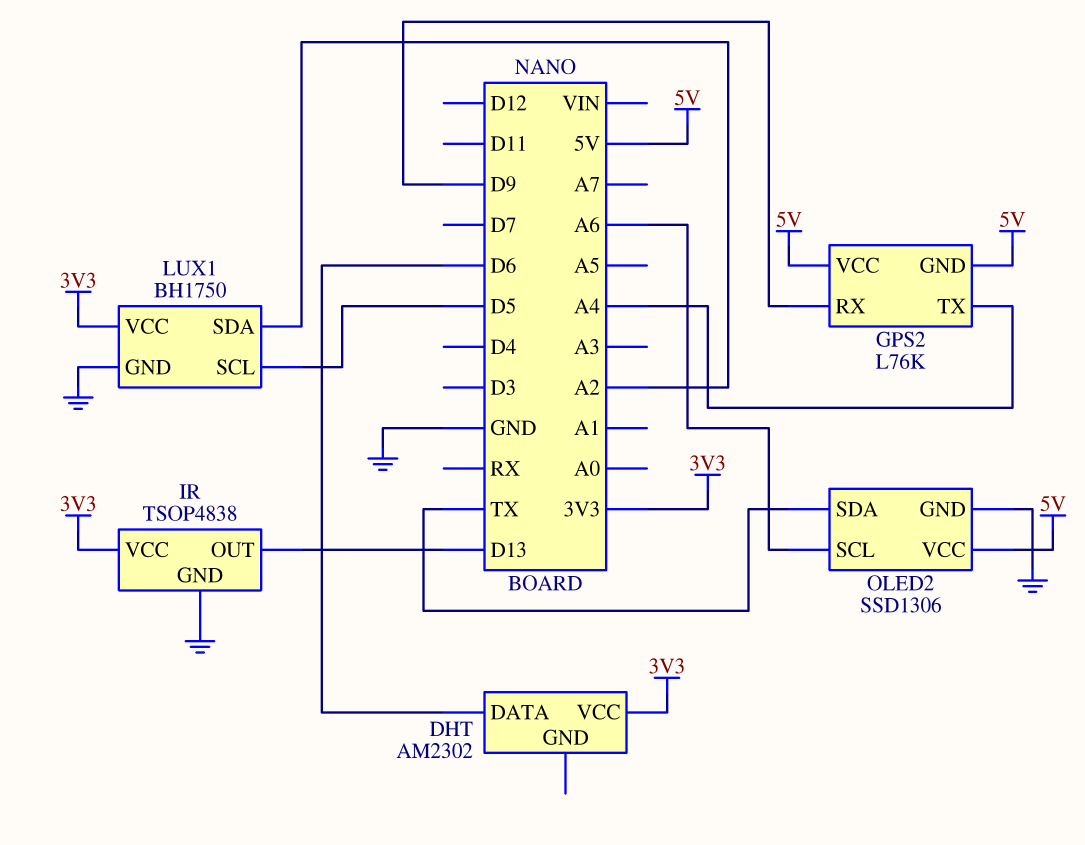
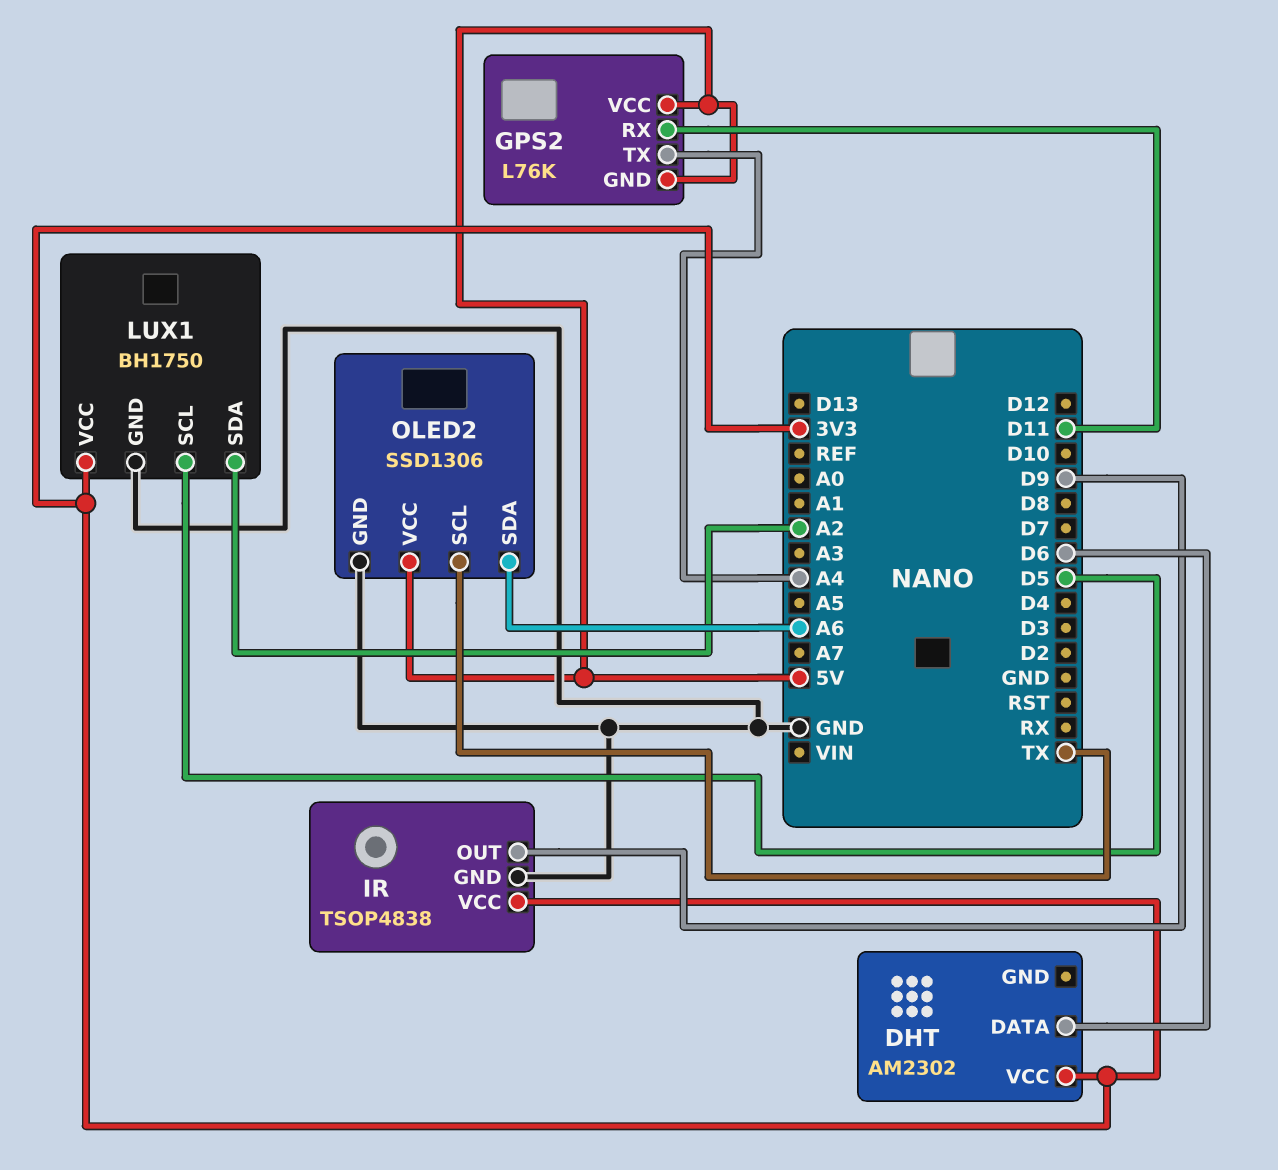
GPS2 pin RX: D9 -> D11
IR pin OUT: D13 -> D9
OLED2 pin SCL: A6 -> TX
OLED2 pin SDA: TX -> A6

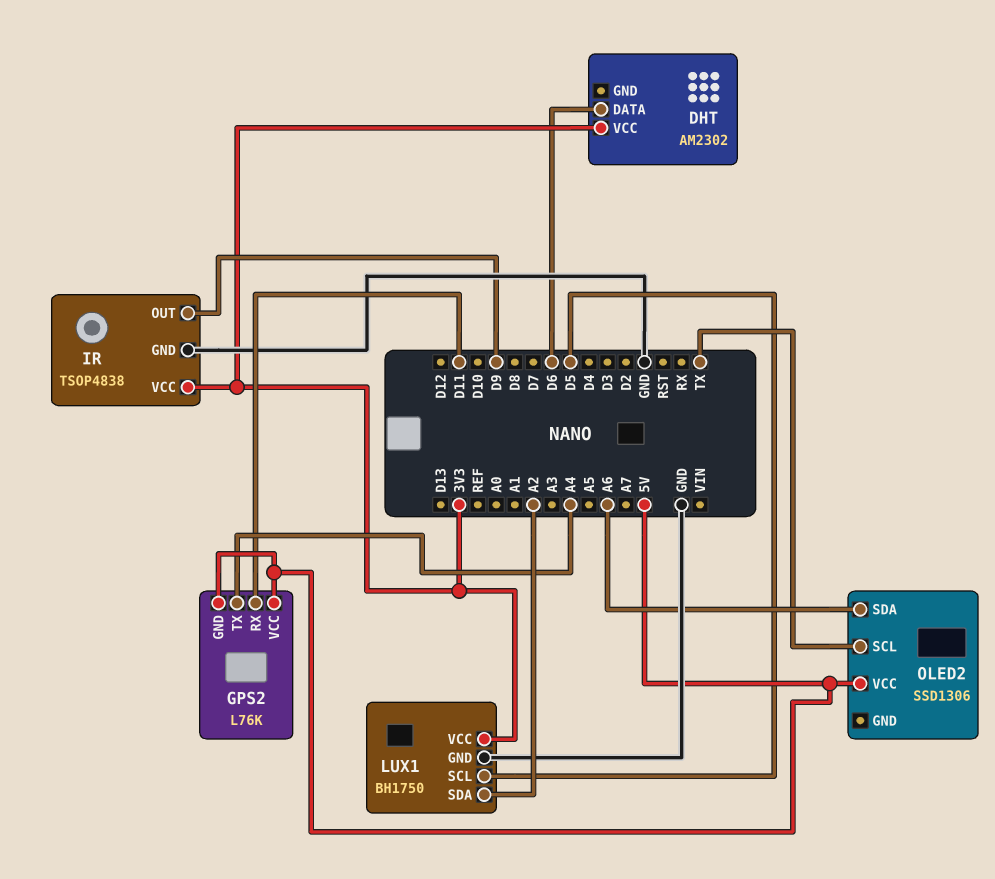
OLED2 pin GND: GND -> none

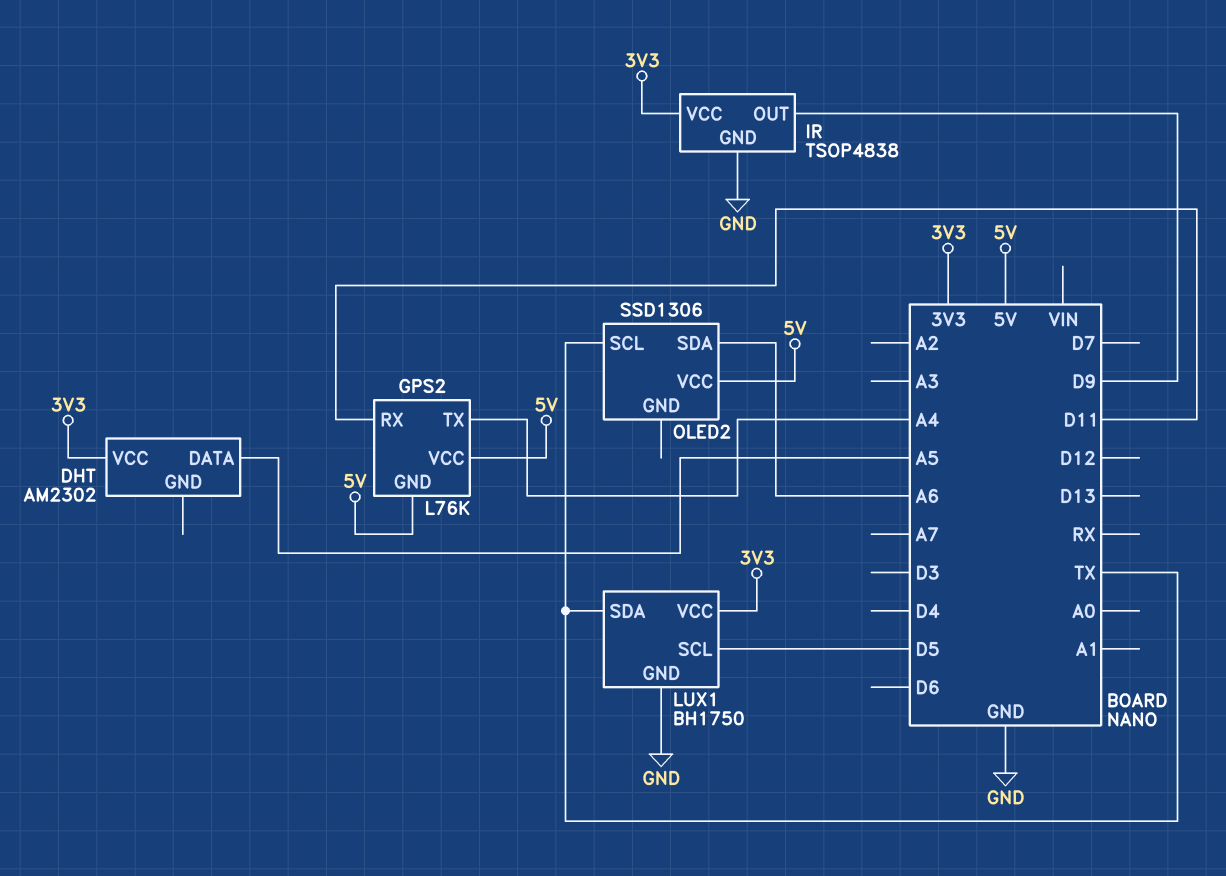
DHT pin DATA: D6 -> A5
LUX1 pin SDA: A2 -> TX

